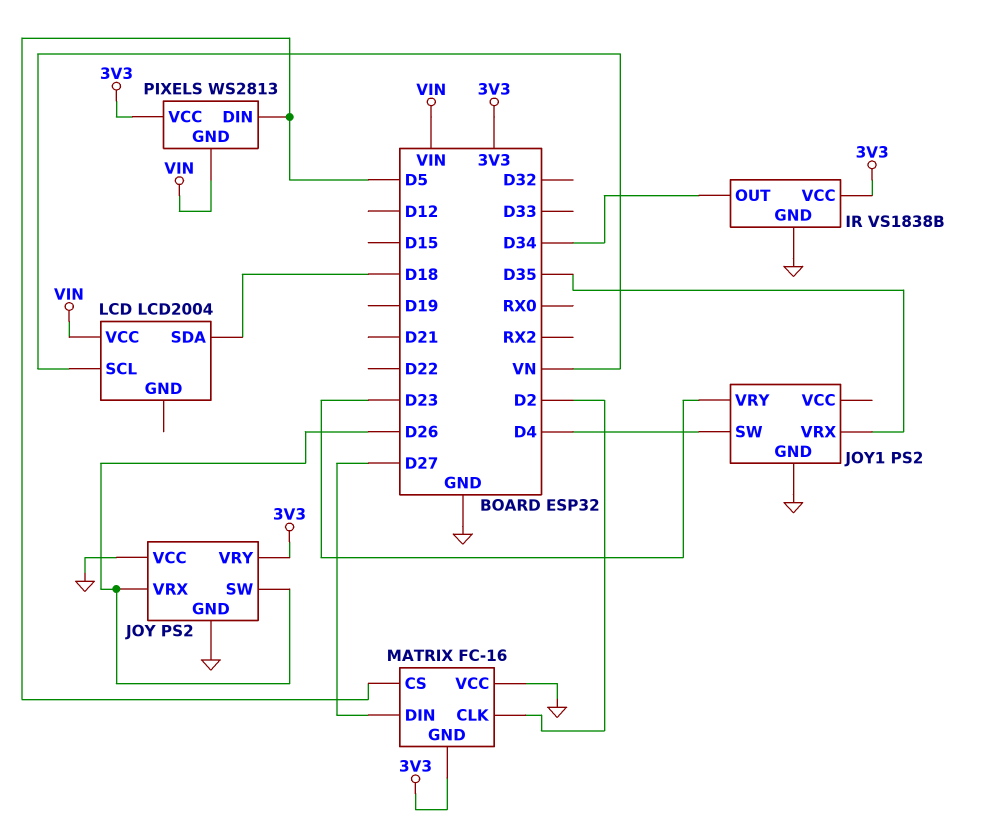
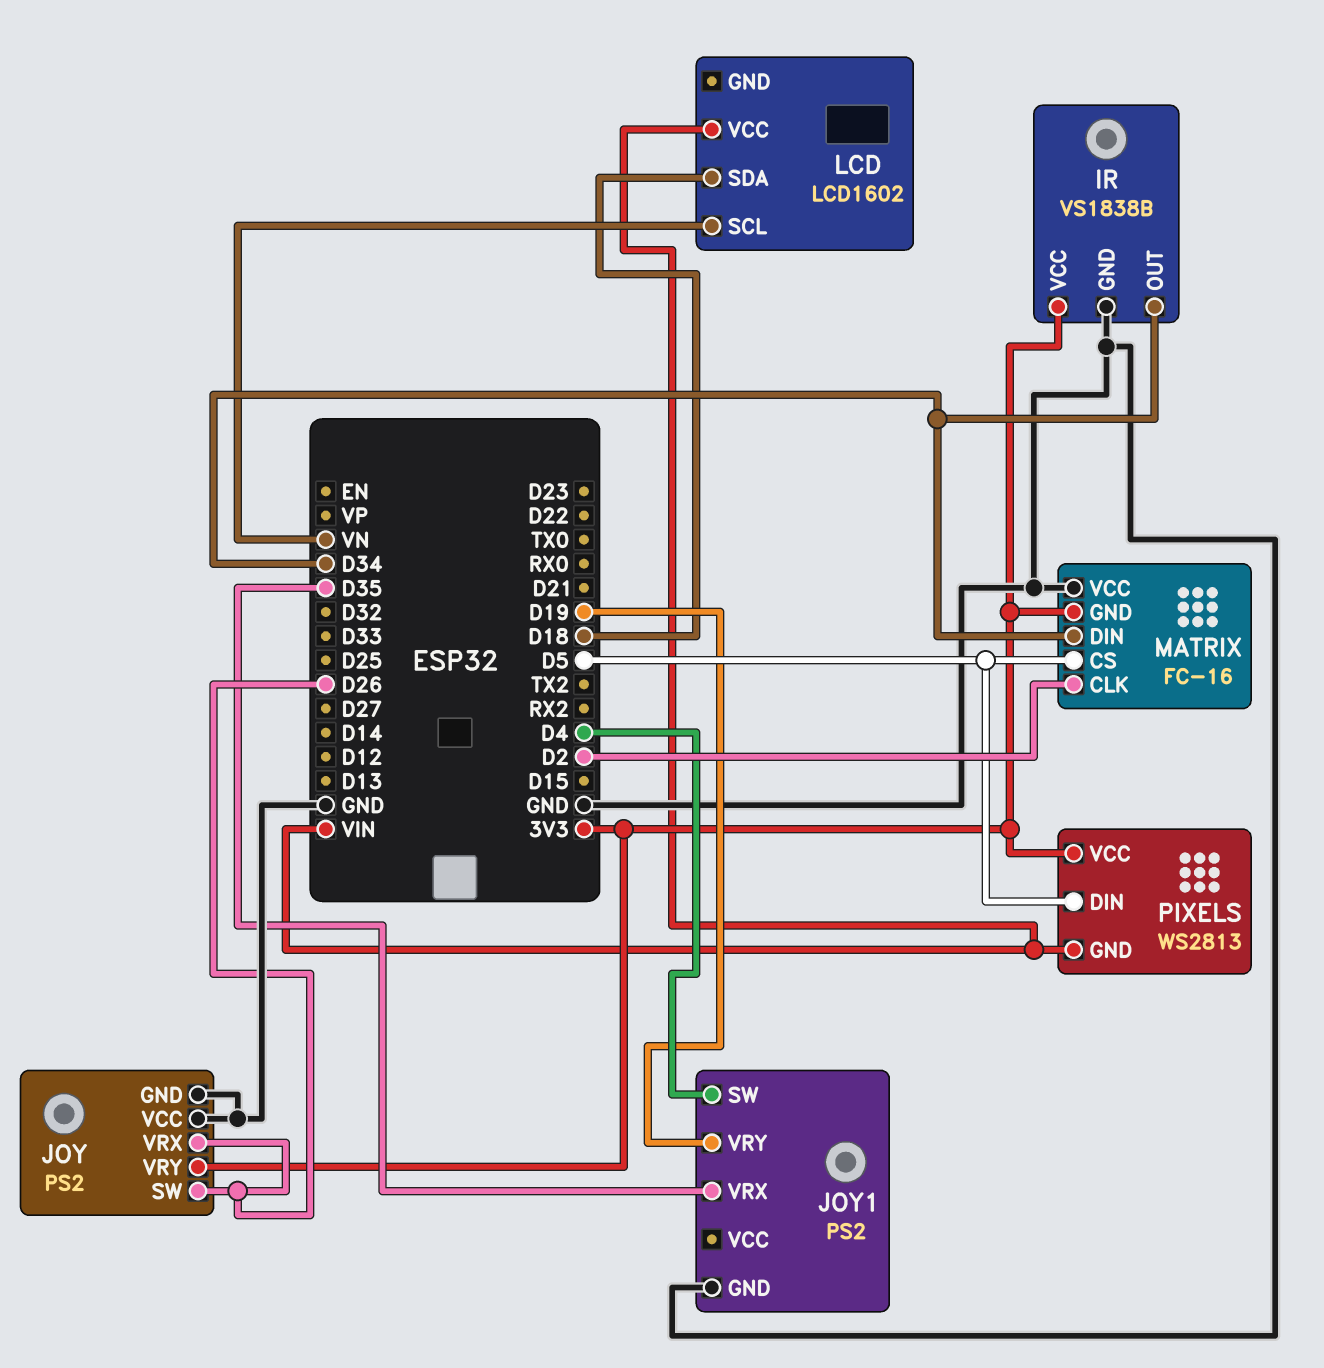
JOY1 pin VRY: D23 -> D19
LCD: LCD2004 -> LCD1602
MATRIX pin DIN: D27 -> D34

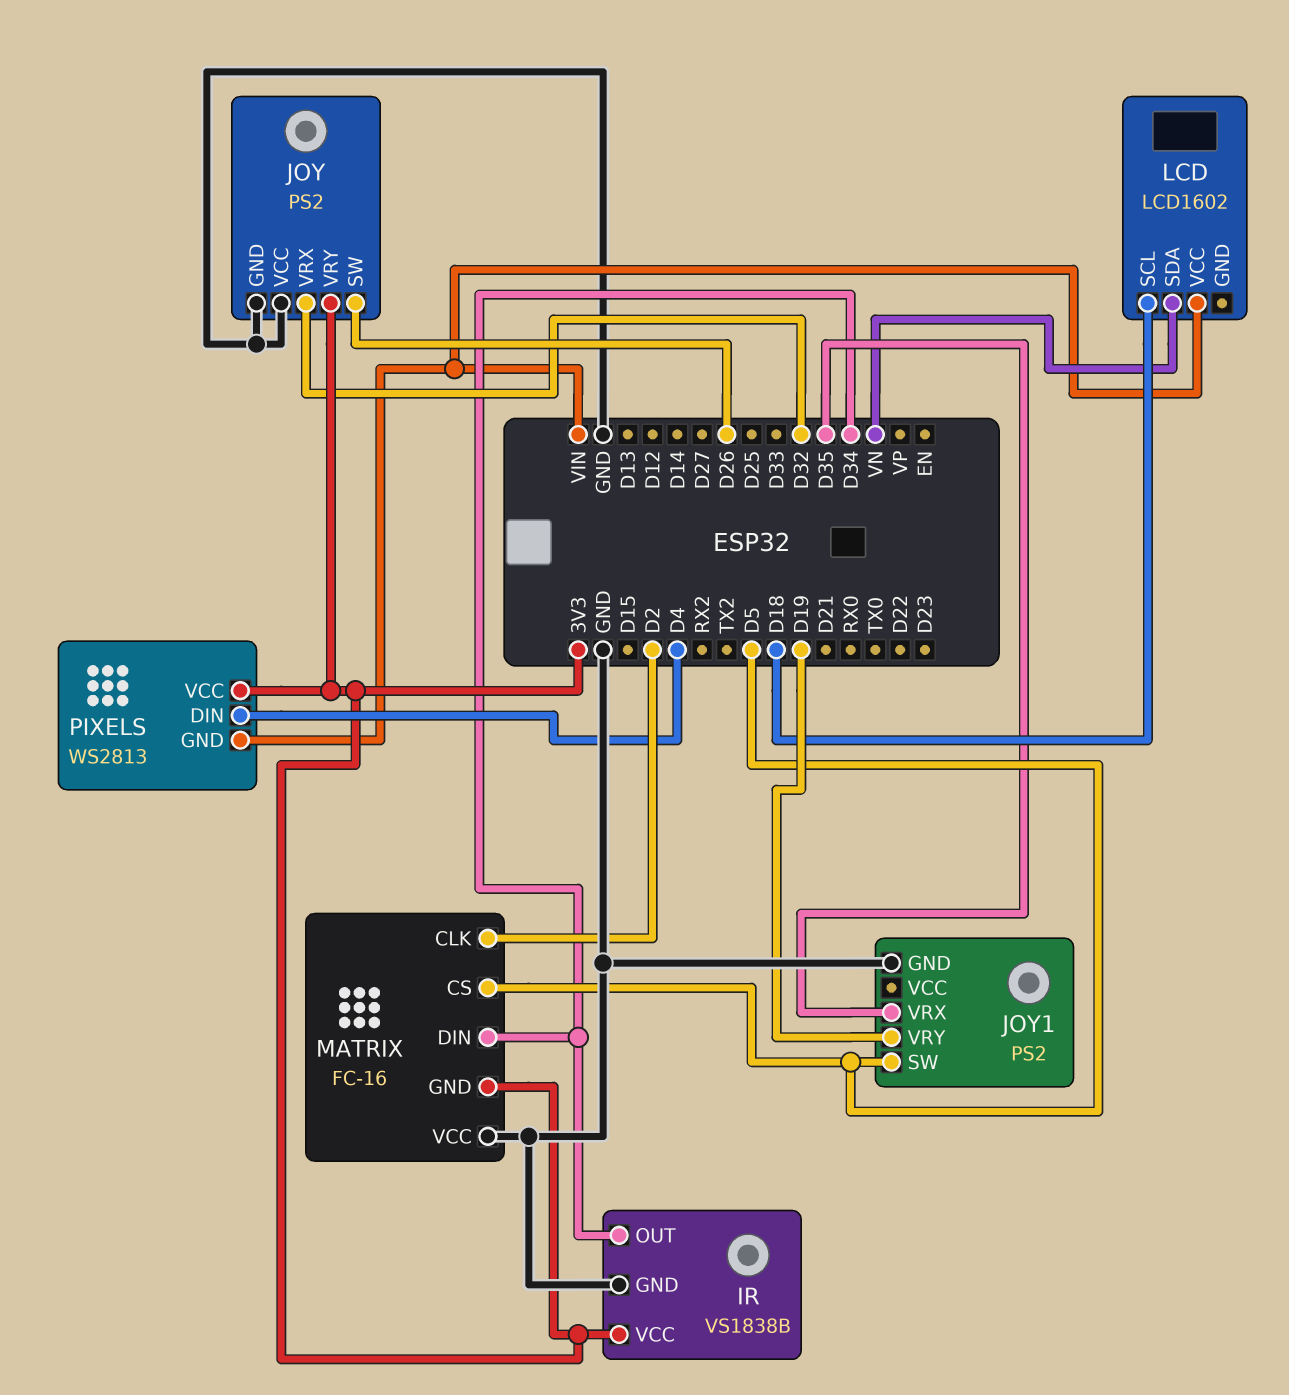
JOY pin VRX: D26 -> D32
JOY1 pin SW: D4 -> D5
LCD pin SCL: VN -> D18
LCD pin SDA: D18 -> VN
PIXELS pin DIN: D5 -> D4

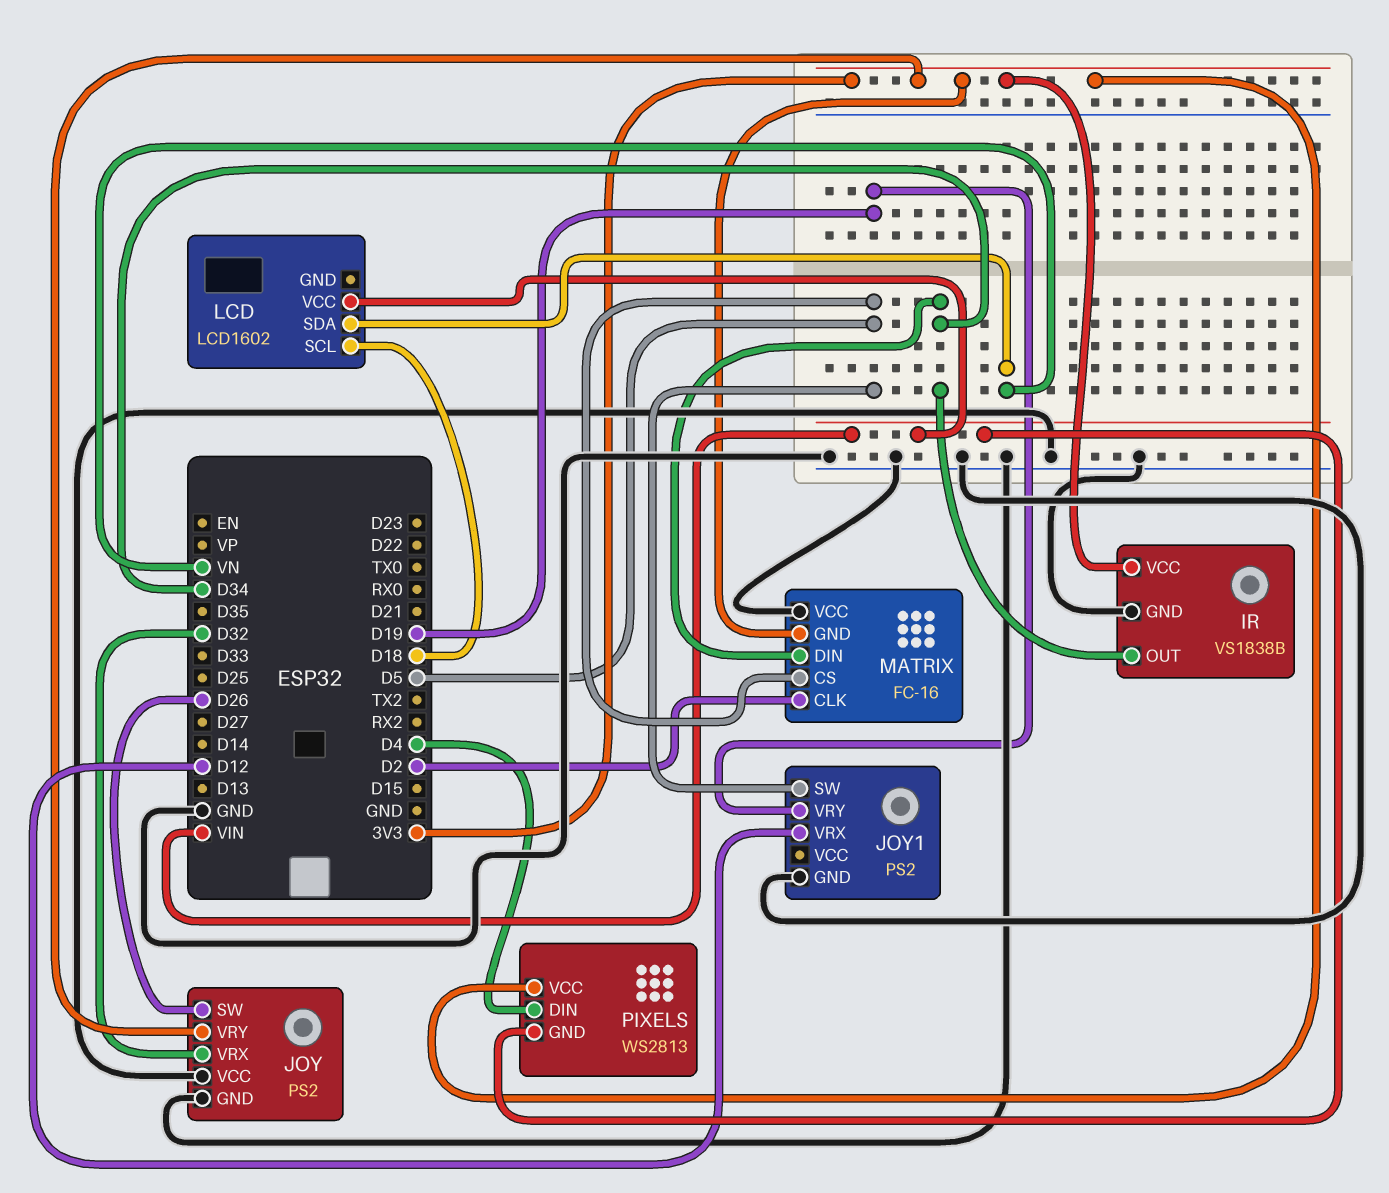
JOY1 pin VRX: D35 -> D12

